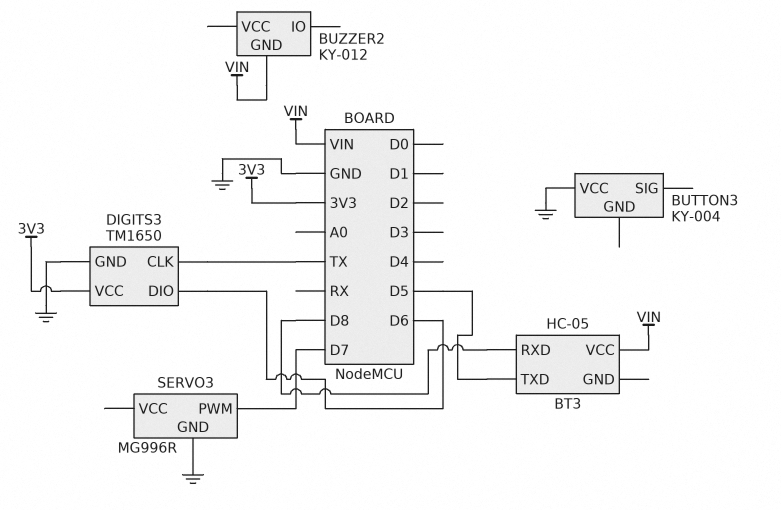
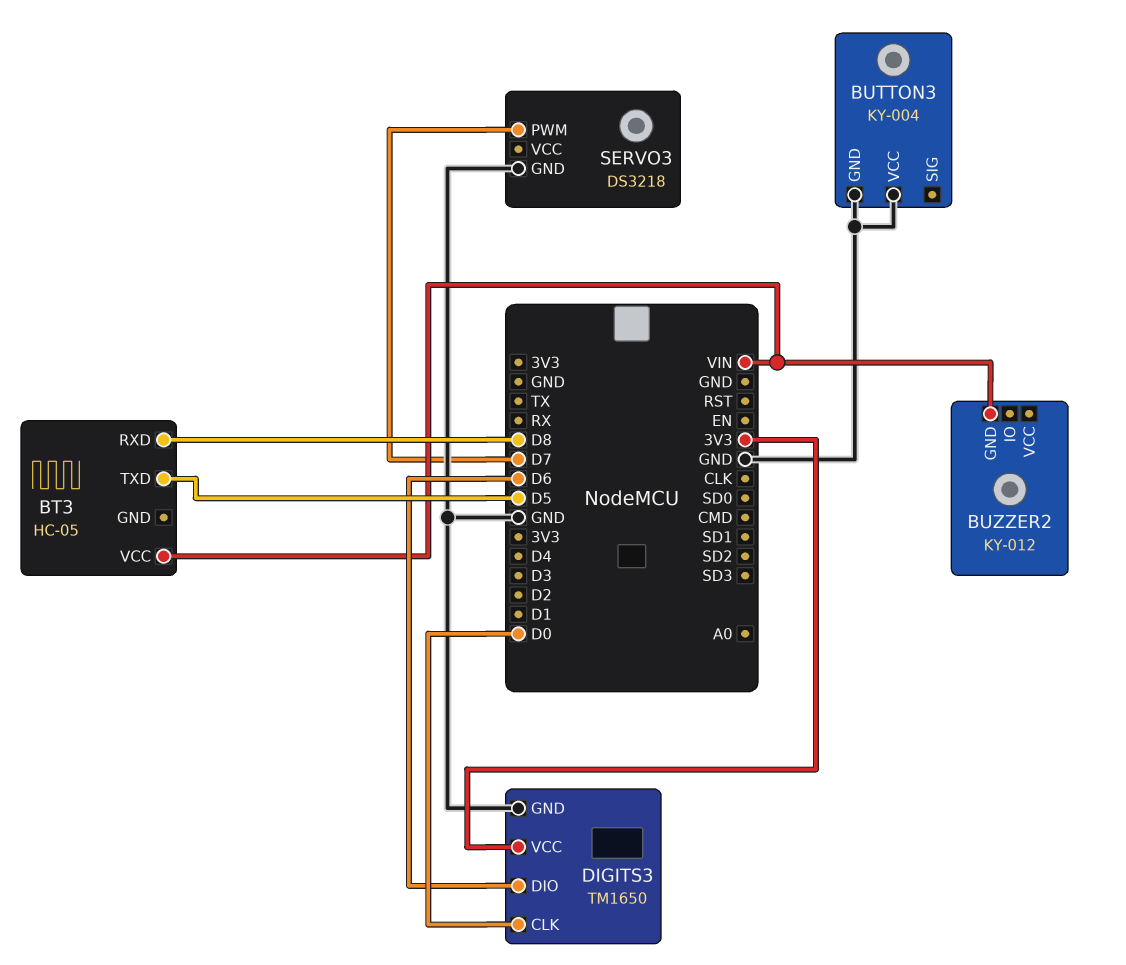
BUTTON3 pin GND: none -> GND
DIGITS3 pin CLK: TX -> D0
SERVO3: MG996R -> DS3218

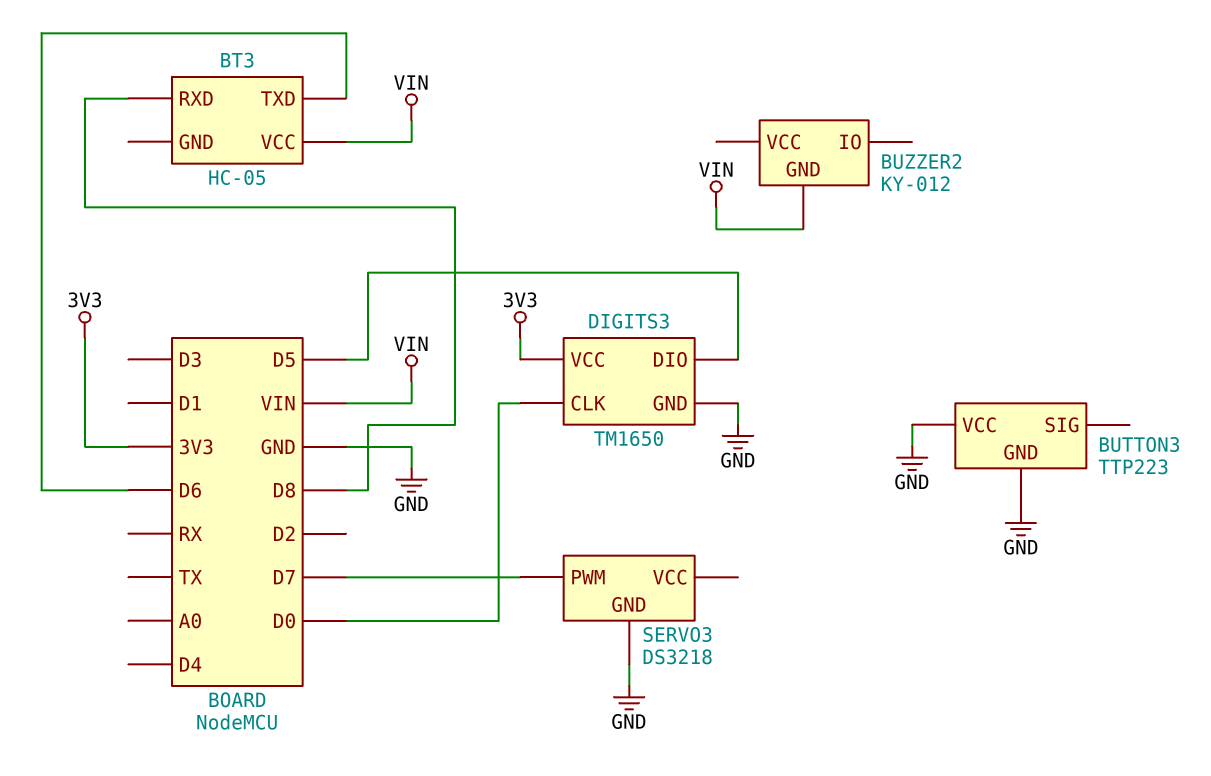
BT3 pin TXD: D5 -> D6
BUTTON3: KY-004 -> TTP223
DIGITS3 pin DIO: D6 -> D5

